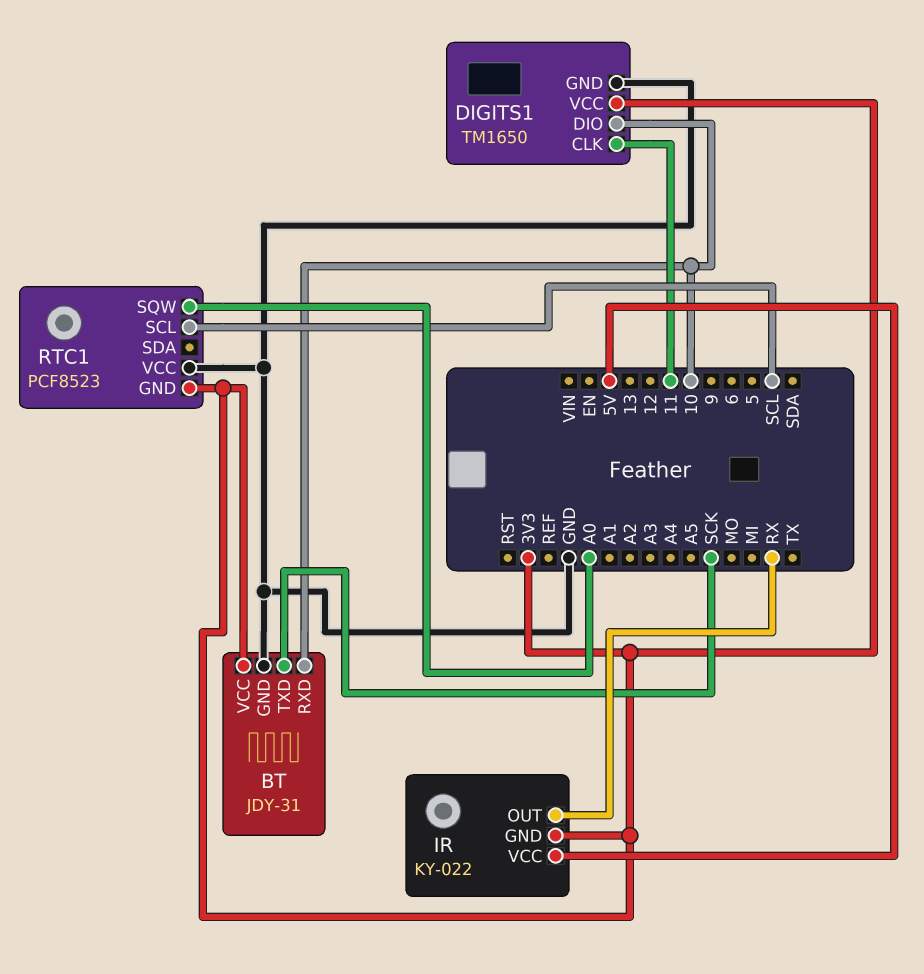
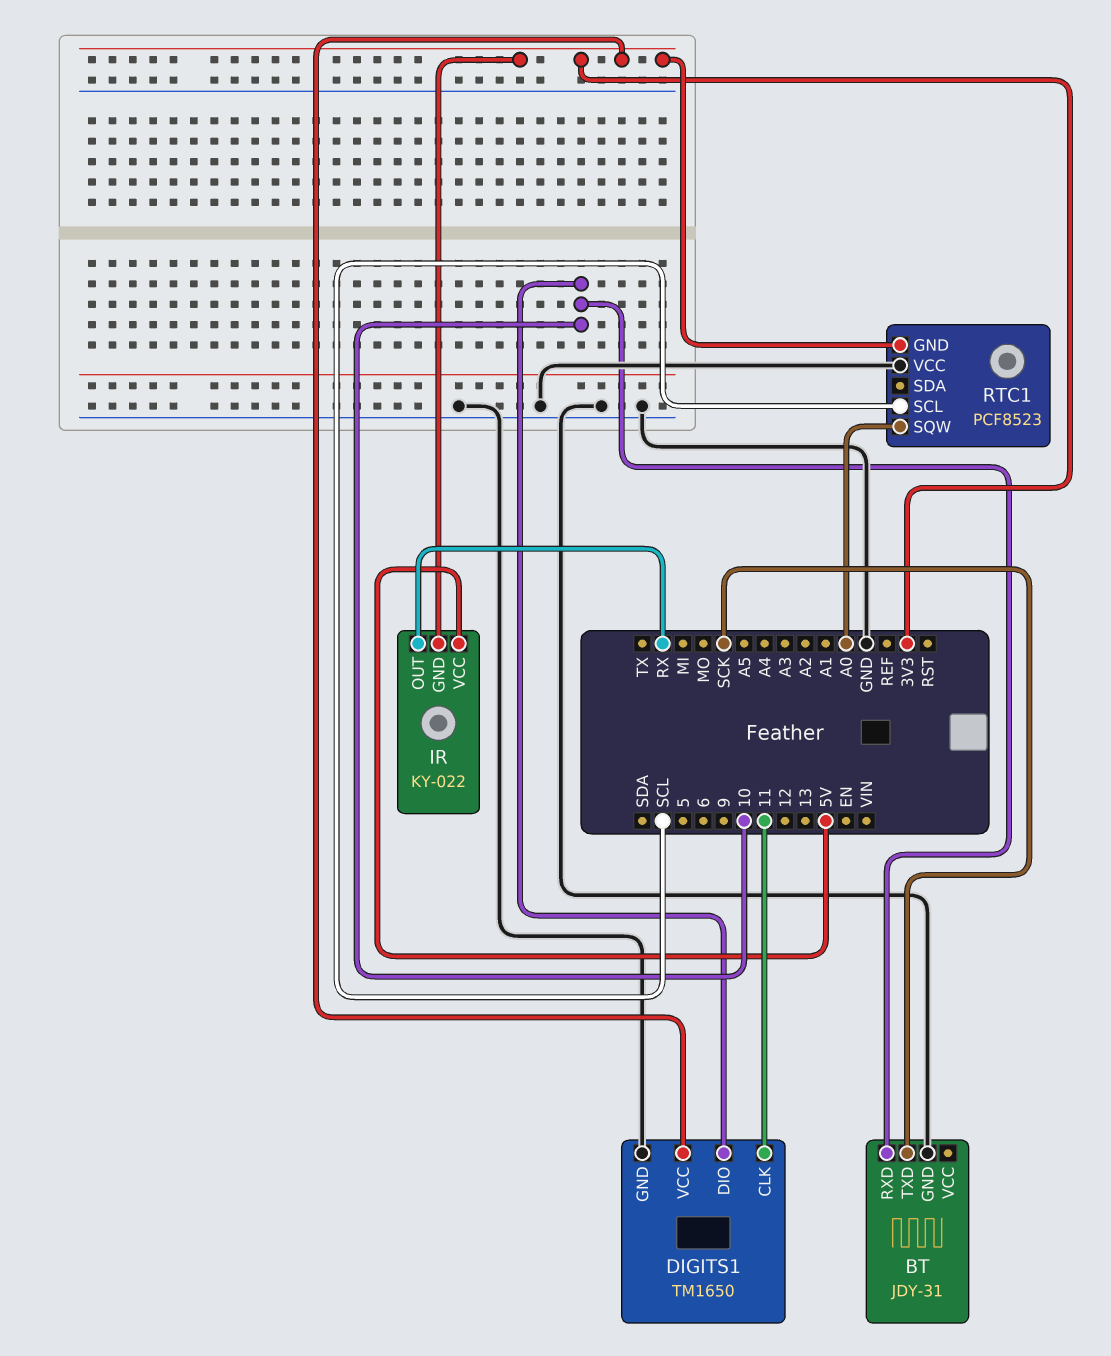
BT pin VCC: 3V3 -> none

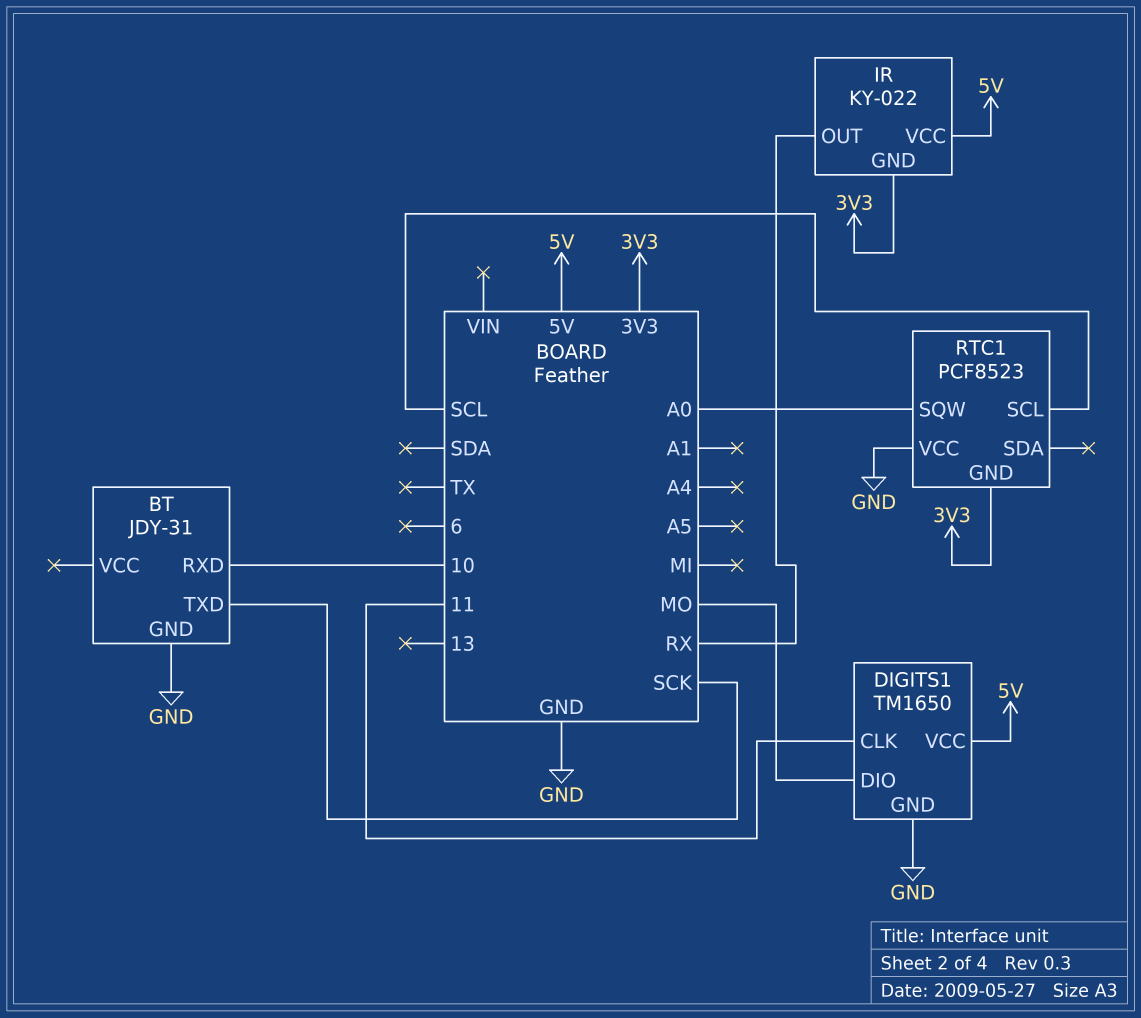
DIGITS1 pin DIO: 10 -> MO
DIGITS1 pin VCC: 3V3 -> 5V

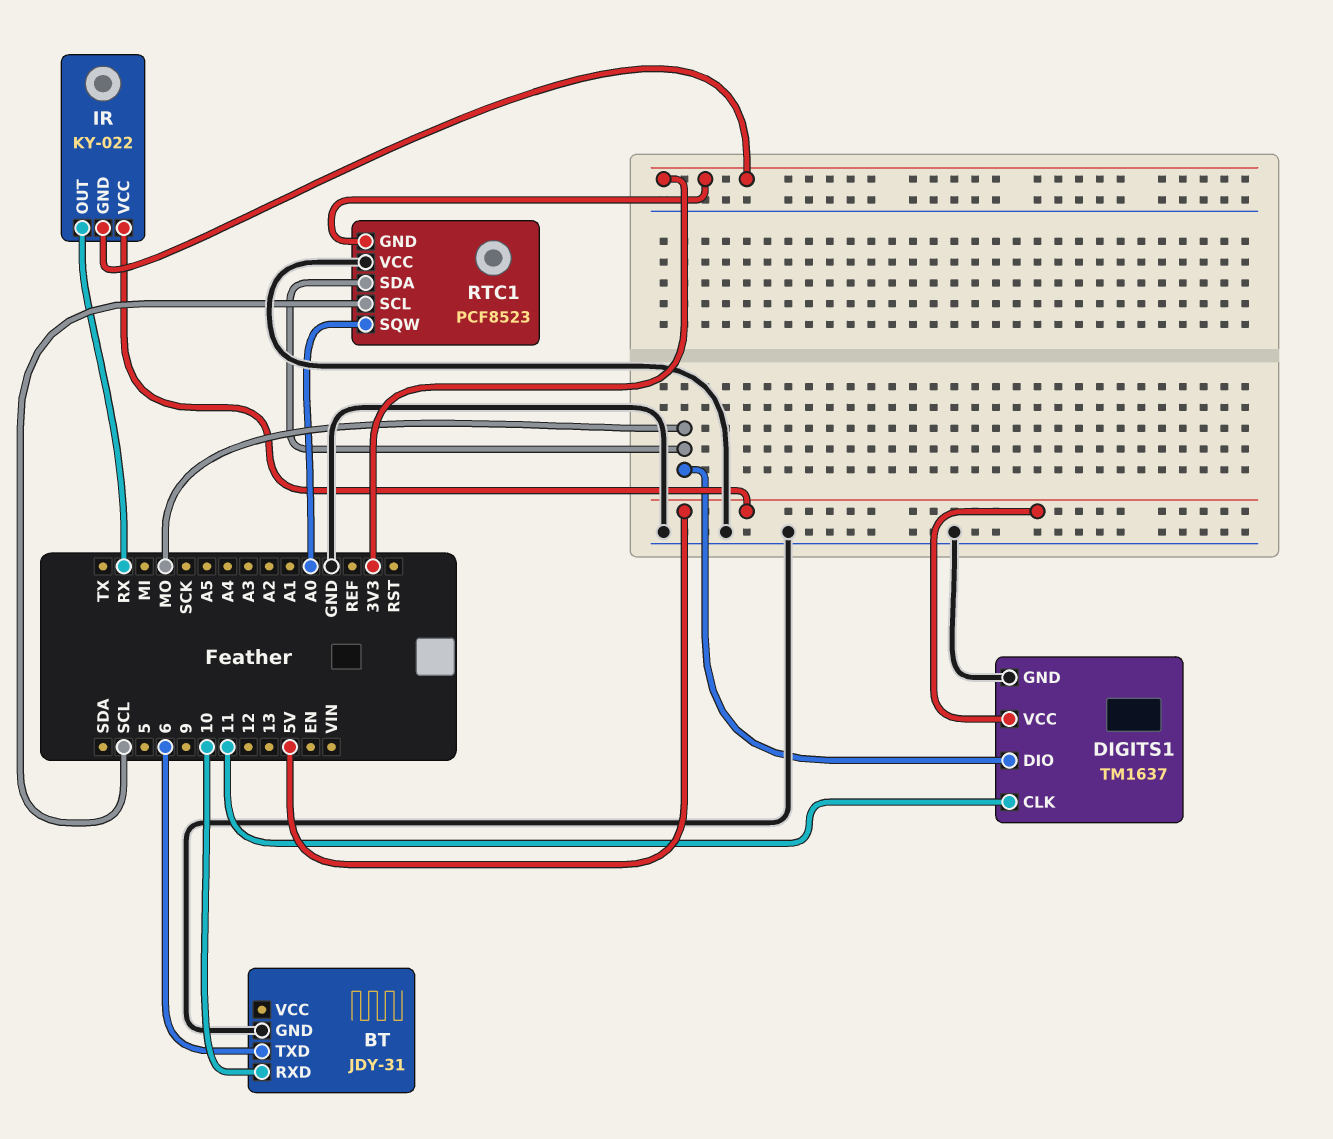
BT pin TXD: SCK -> 6
DIGITS1: TM1650 -> TM1637
RTC1 pin SDA: none -> MO

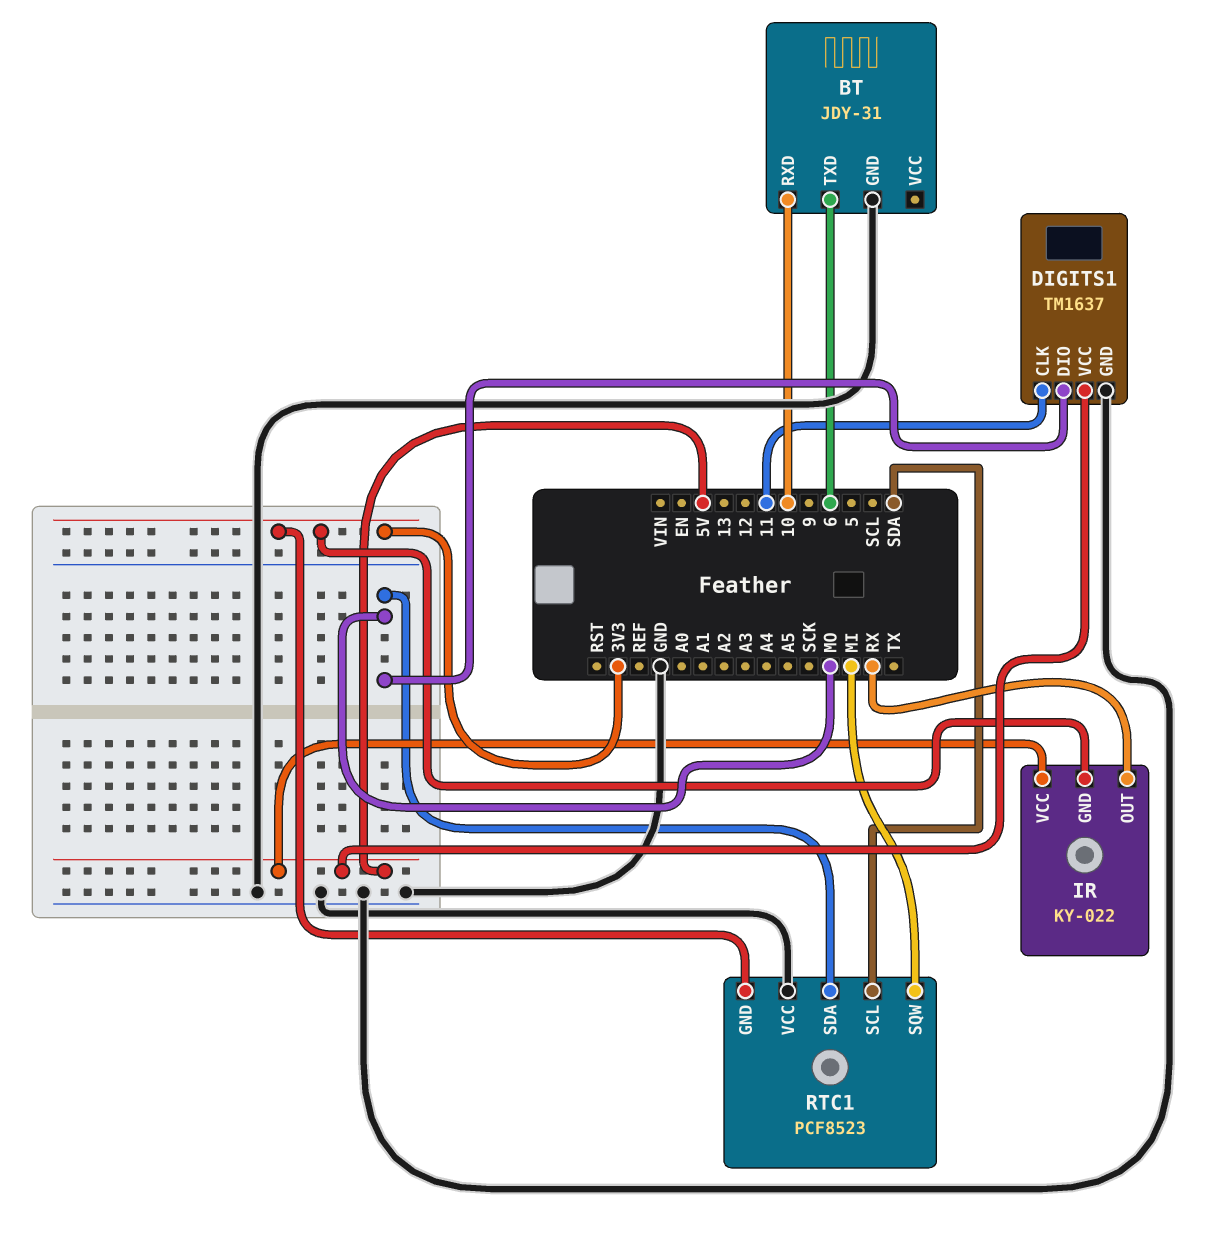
RTC1 pin SCL: SCL -> SDA
RTC1 pin SQW: A0 -> MI

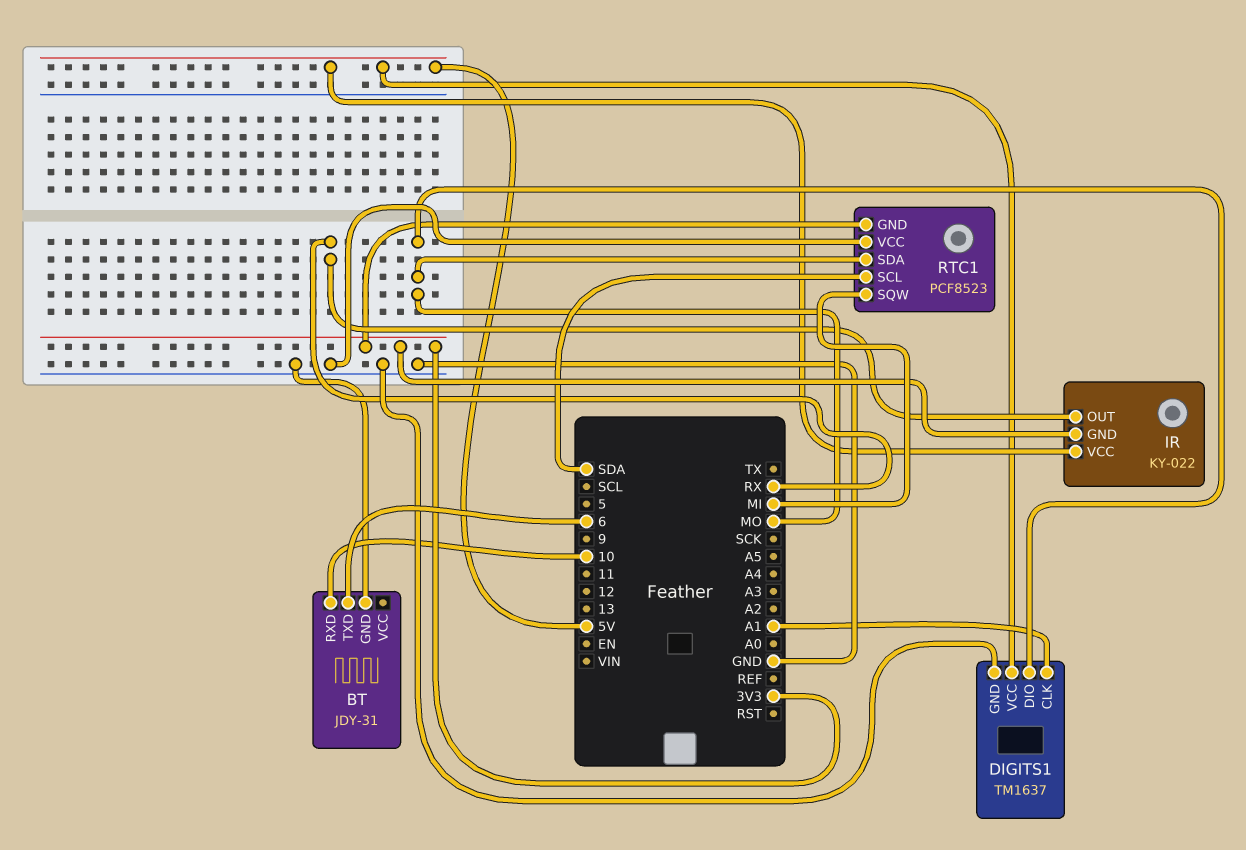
DIGITS1 pin CLK: 11 -> A1

